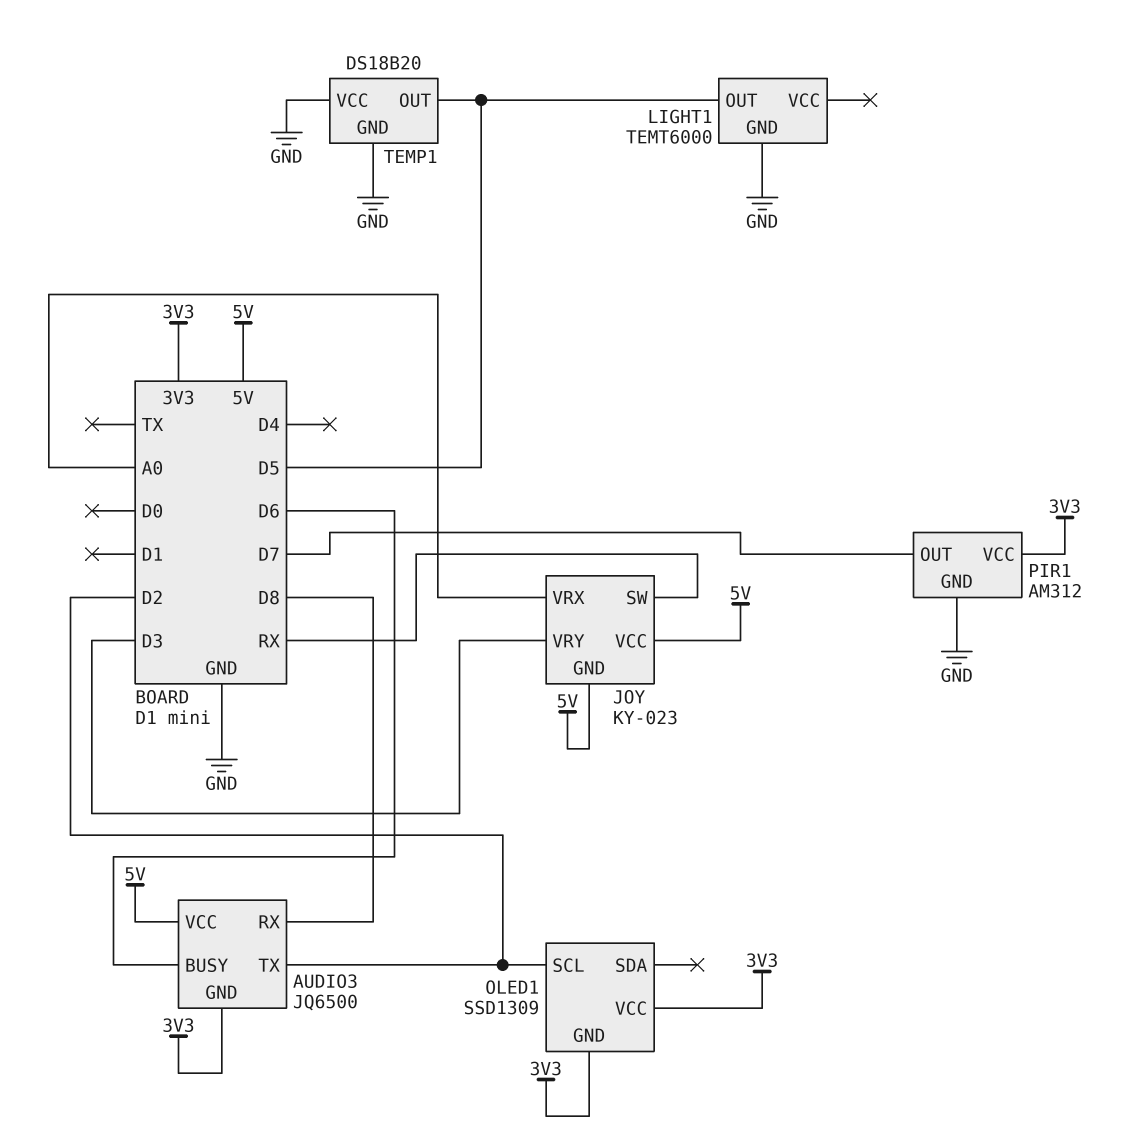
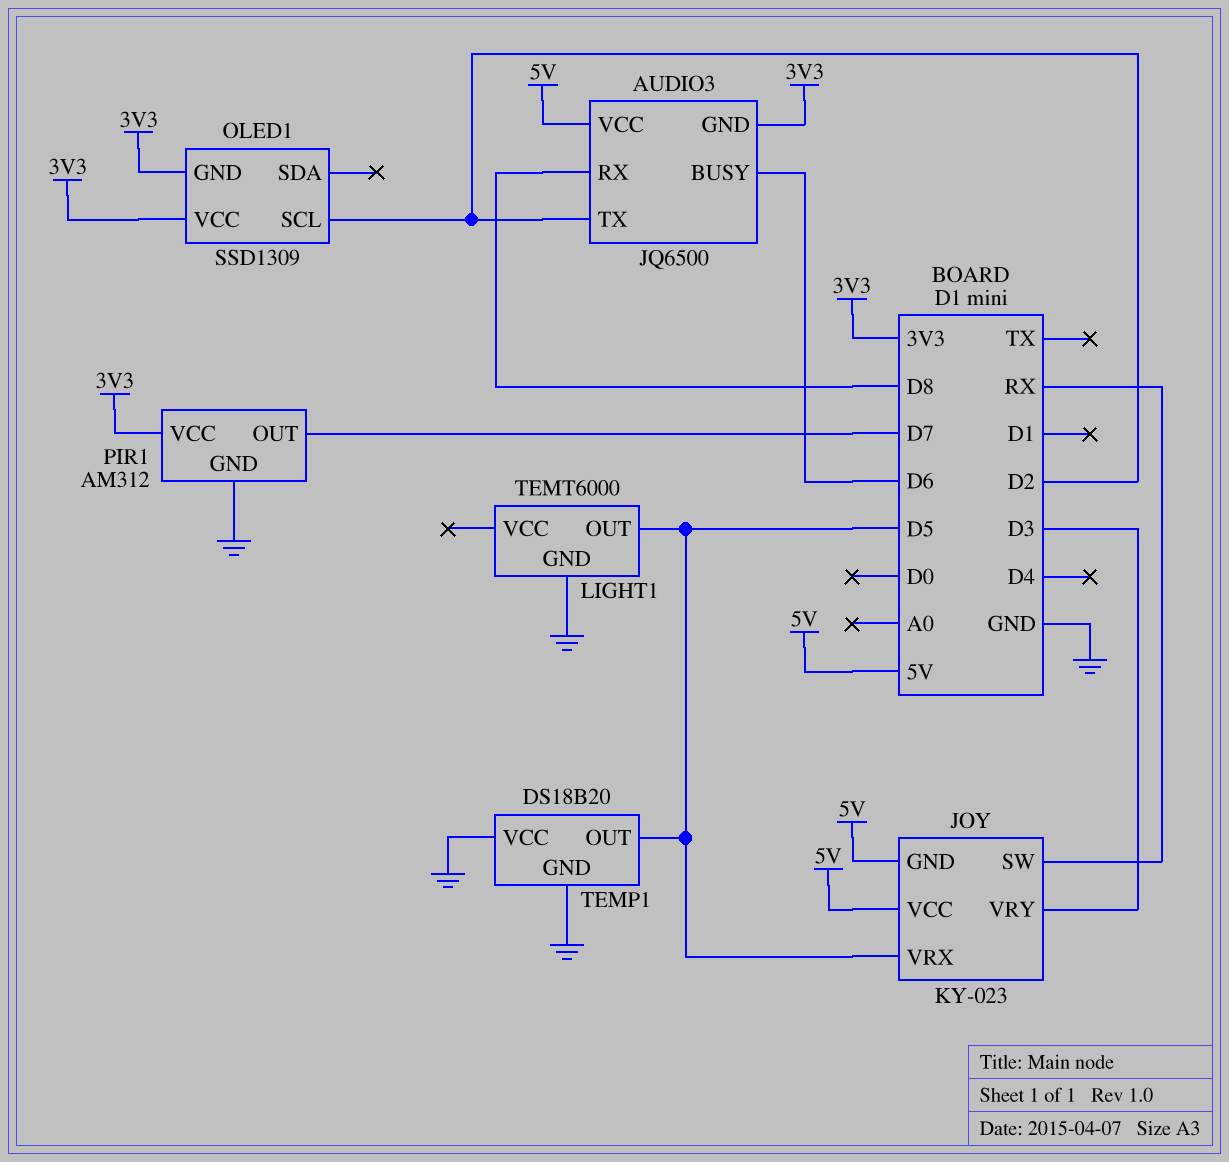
JOY pin VRX: A0 -> D5

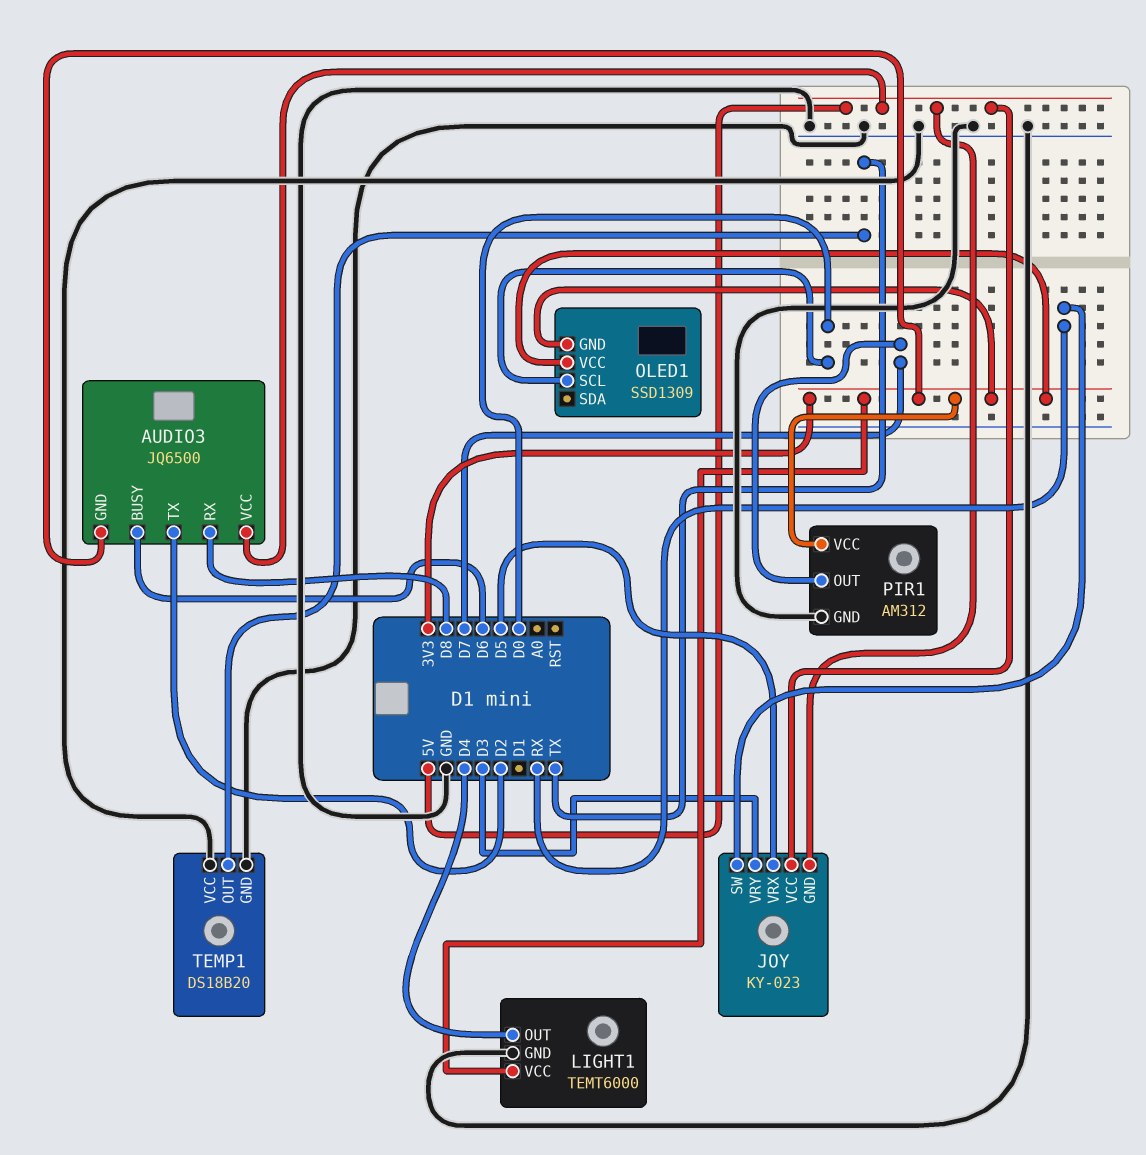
LIGHT1 pin OUT: D5 -> D4
LIGHT1 pin VCC: none -> 3V3
OLED1 pin SCL: D2 -> D0
TEMP1 pin OUT: D5 -> TX

